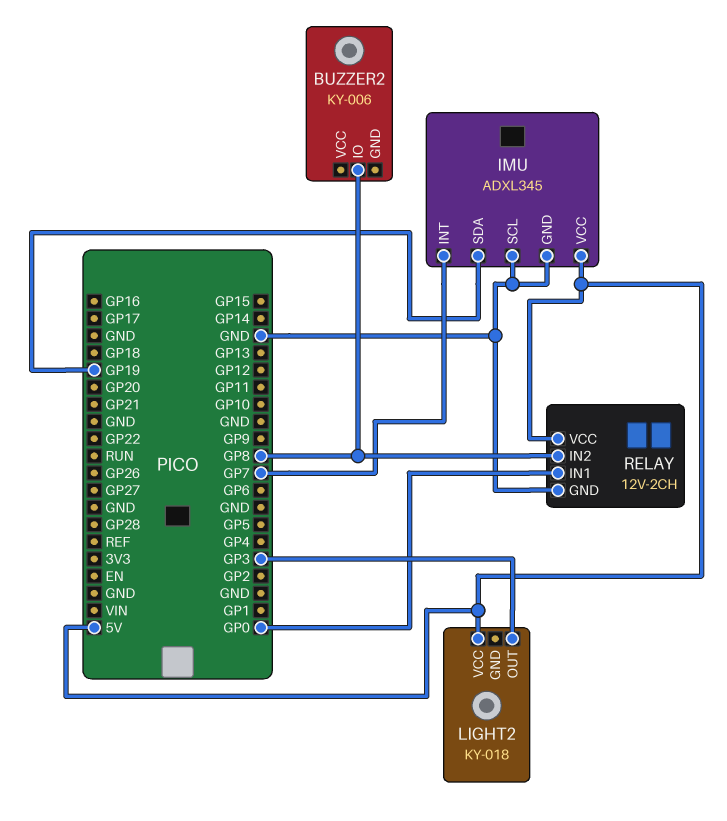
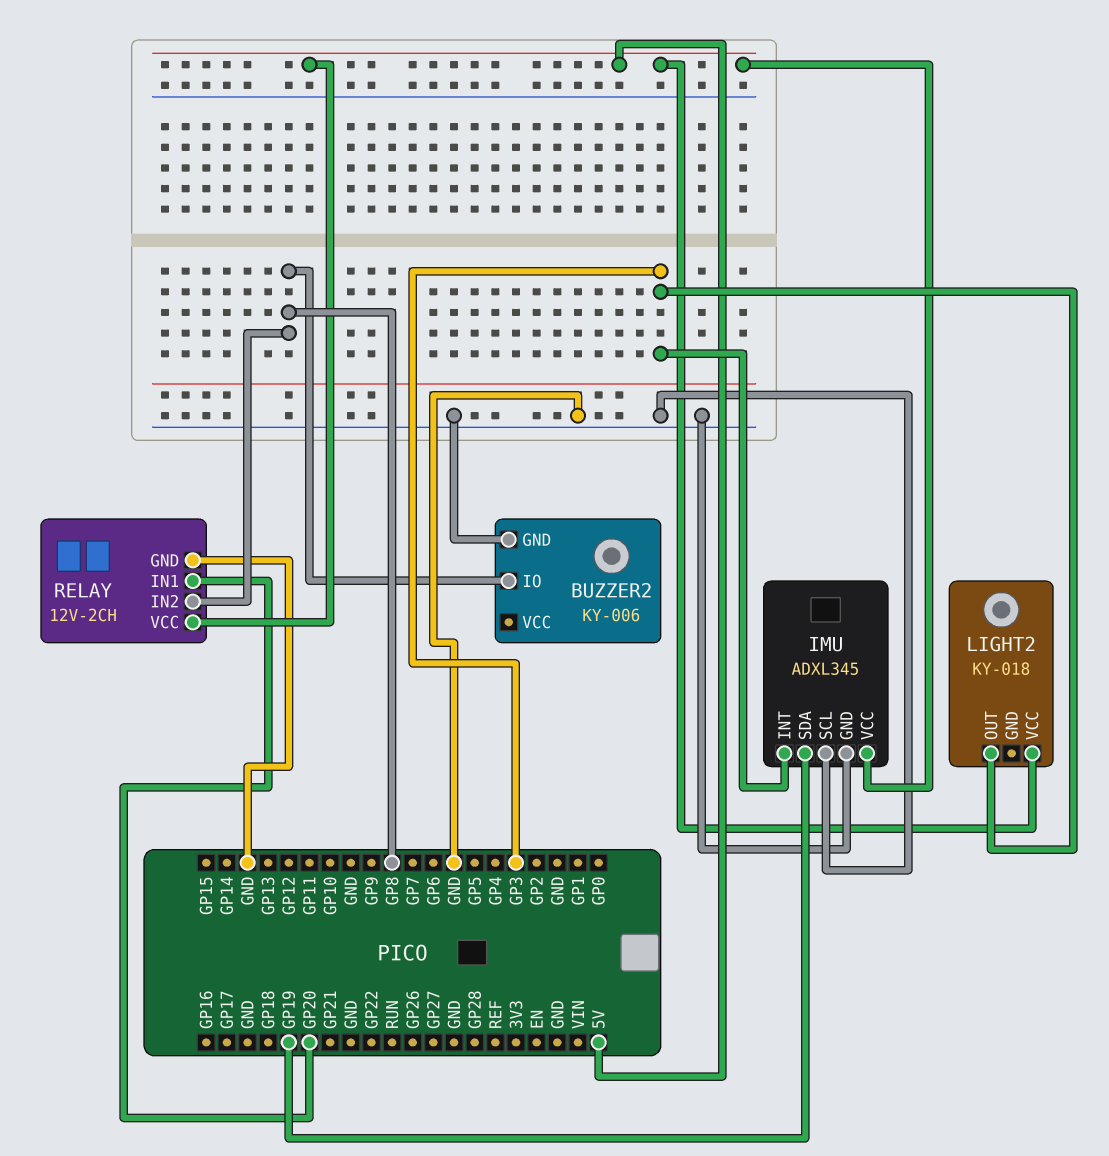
BUZZER2 pin GND: none -> GND
IMU pin INT: GP7 -> GP3
RELAY pin IN1: GP0 -> GP20

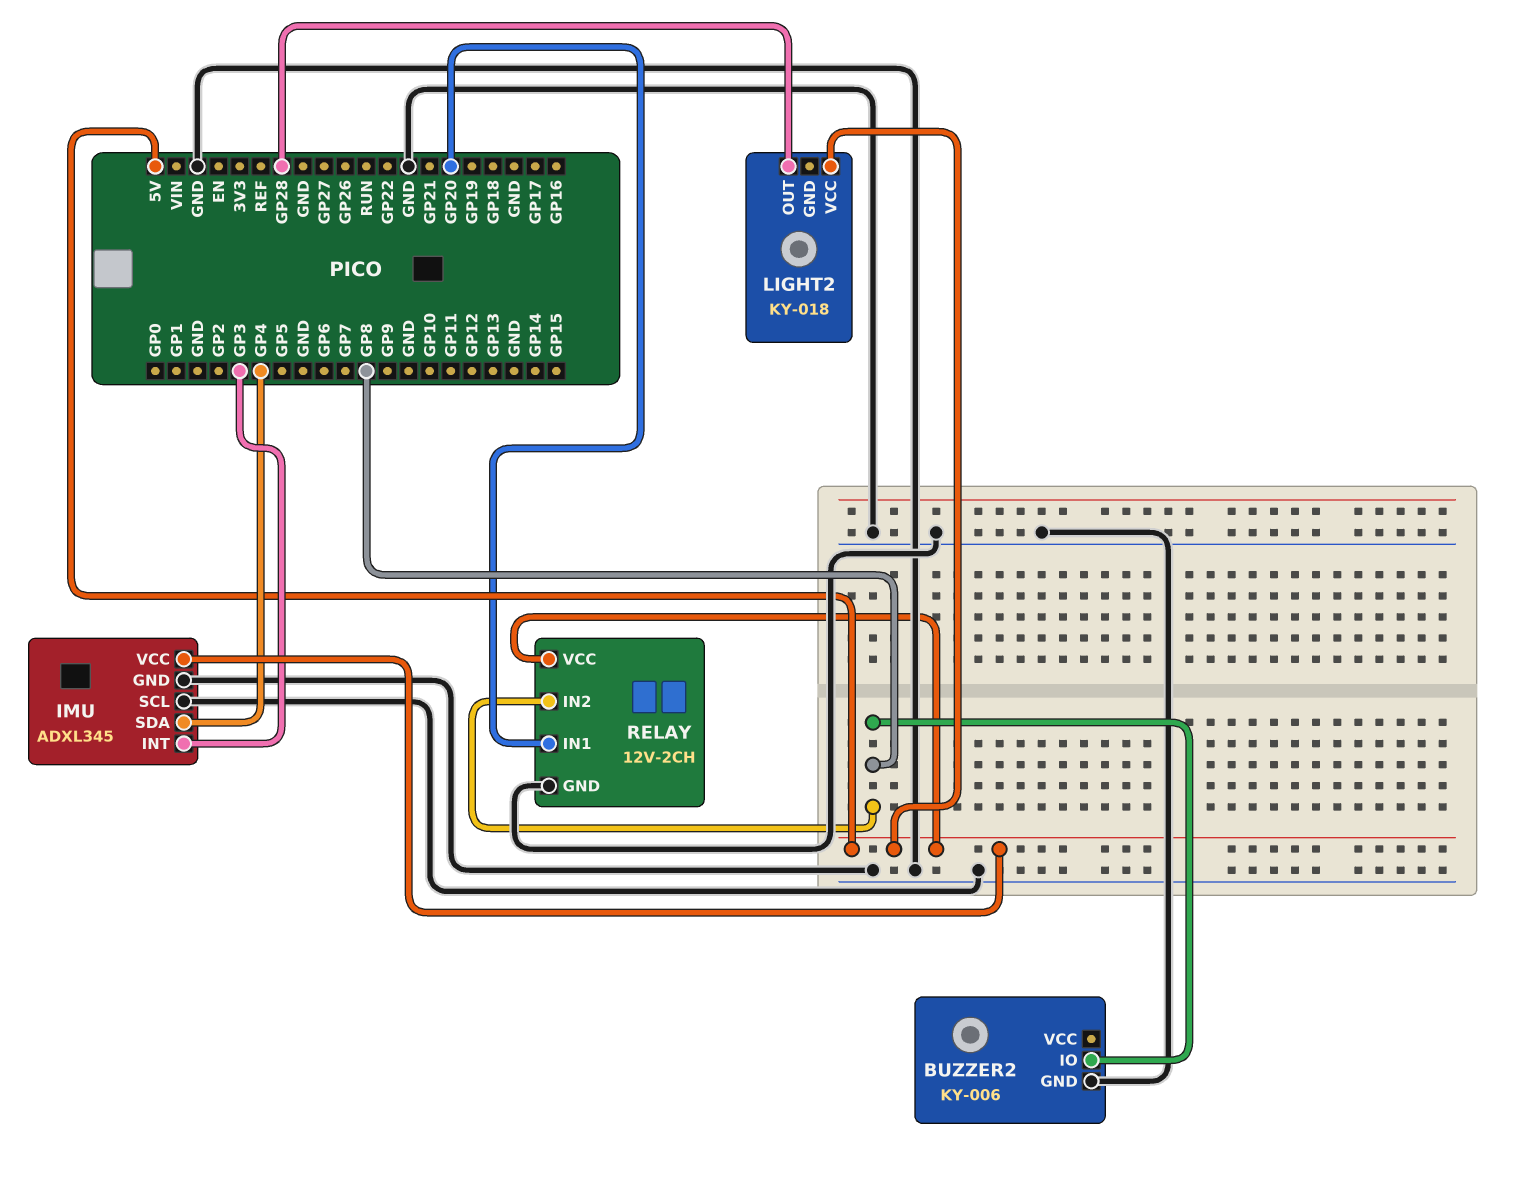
IMU pin SDA: GP19 -> GP4
LIGHT2 pin OUT: GP3 -> GP28

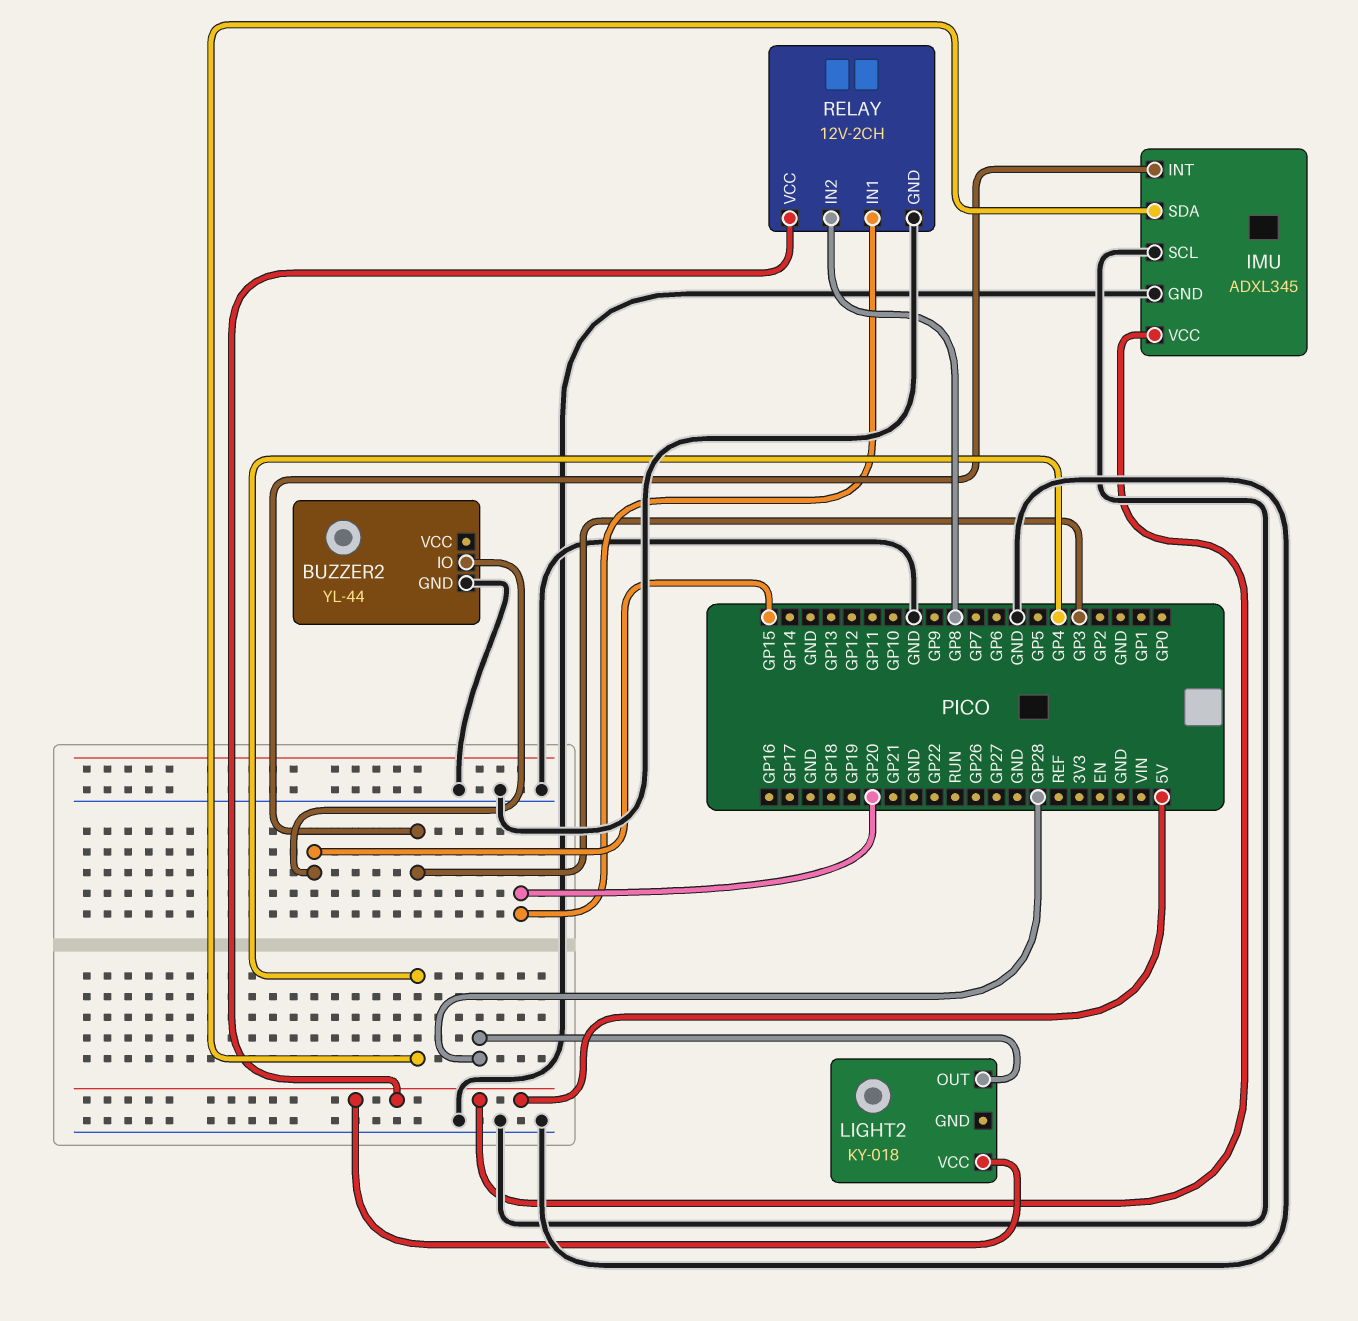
BUZZER2: KY-006 -> YL-44
BUZZER2 pin IO: GP8 -> GP15

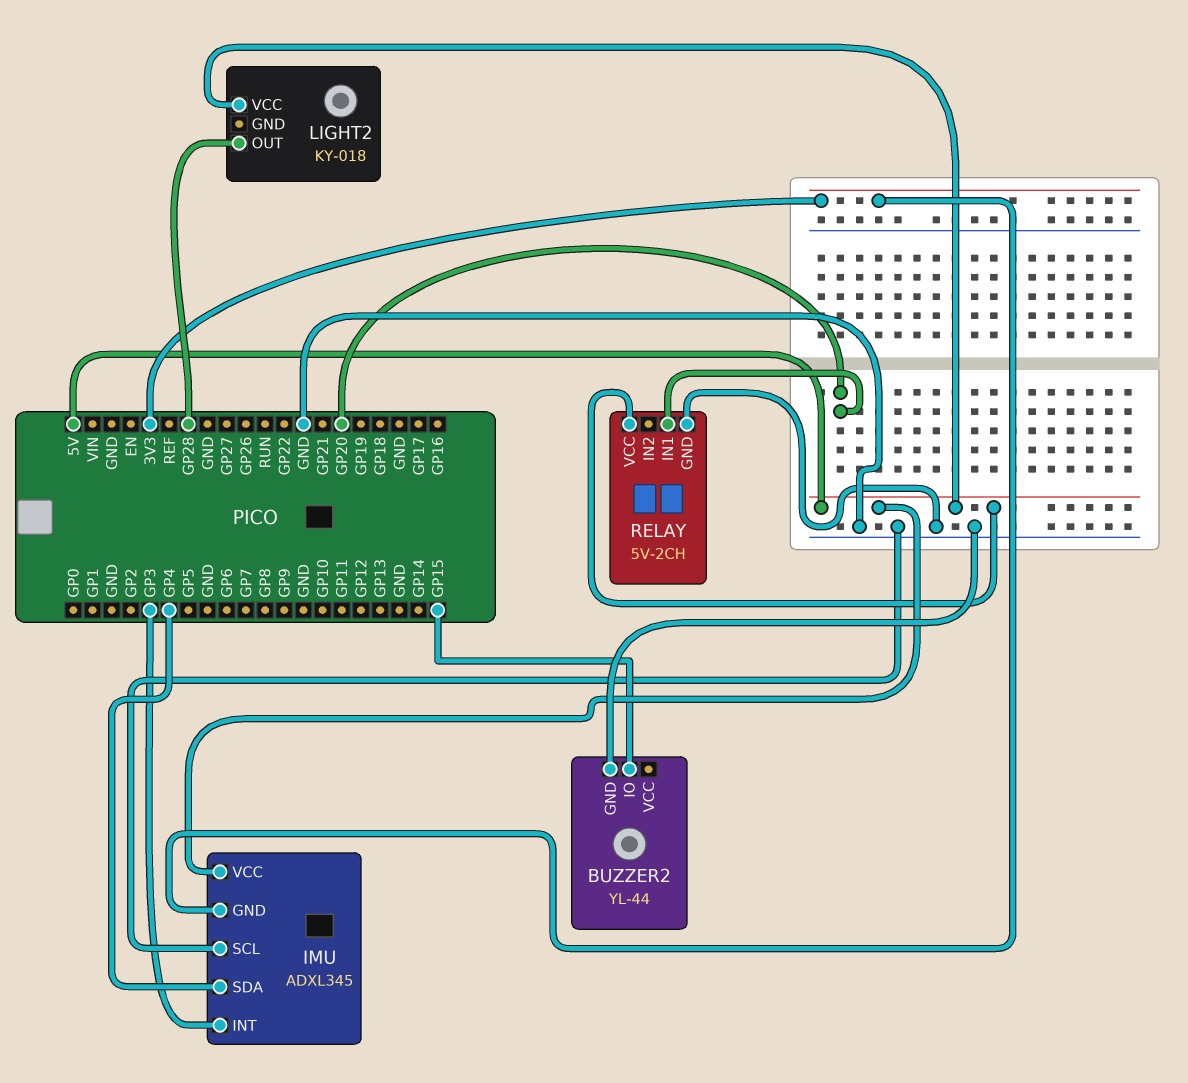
IMU pin GND: GND -> 3V3
RELAY: 12V-2CH -> 5V-2CH
RELAY pin IN2: GP8 -> none

